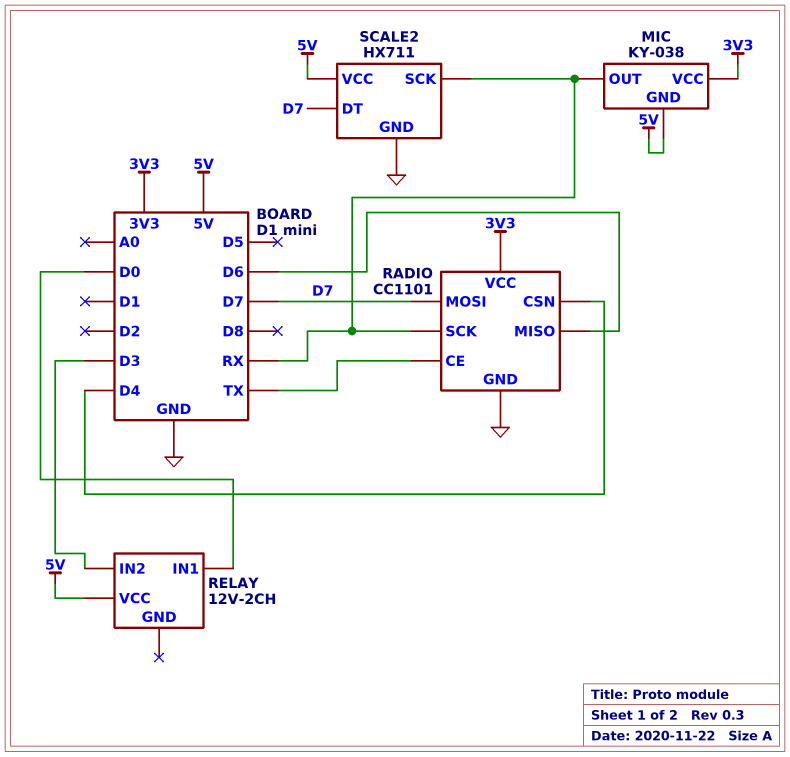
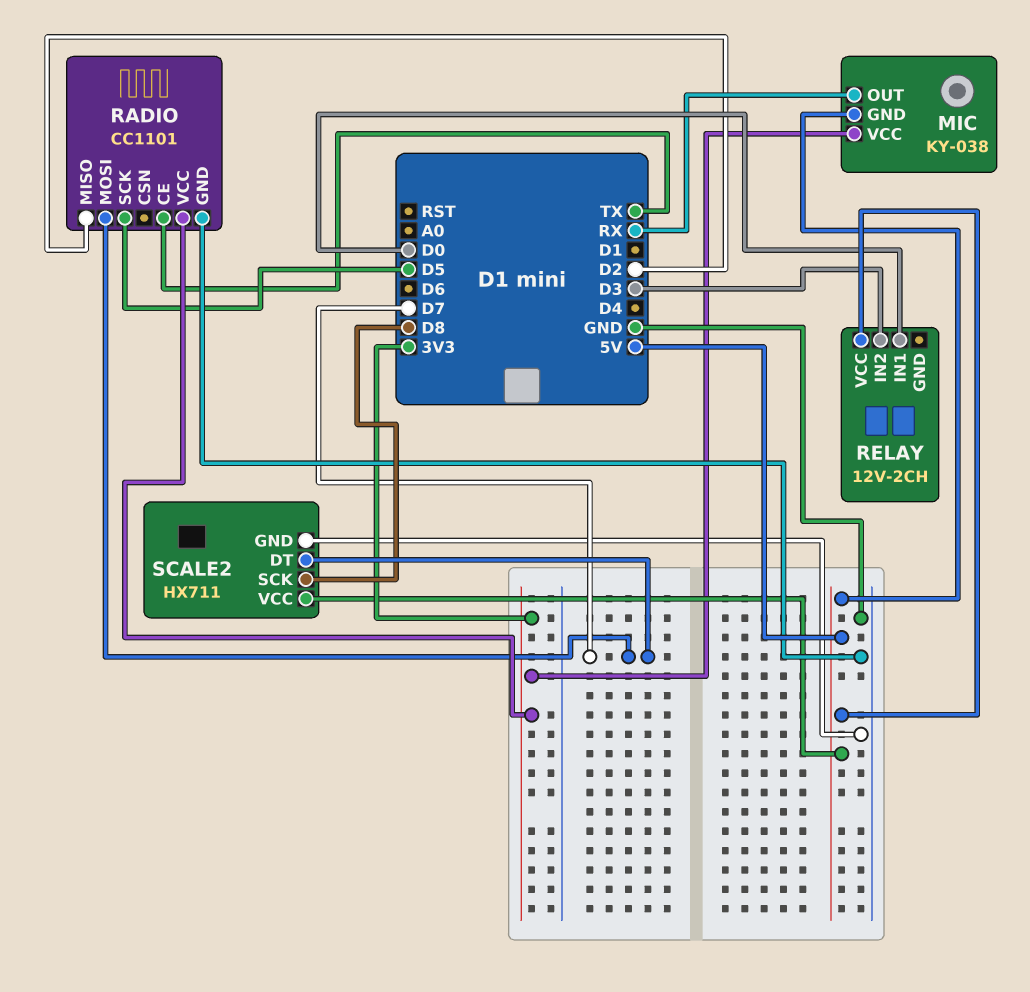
RADIO pin CSN: D4 -> none
RADIO pin MISO: D6 -> D2
RADIO pin SCK: RX -> D5
SCALE2 pin SCK: RX -> D8

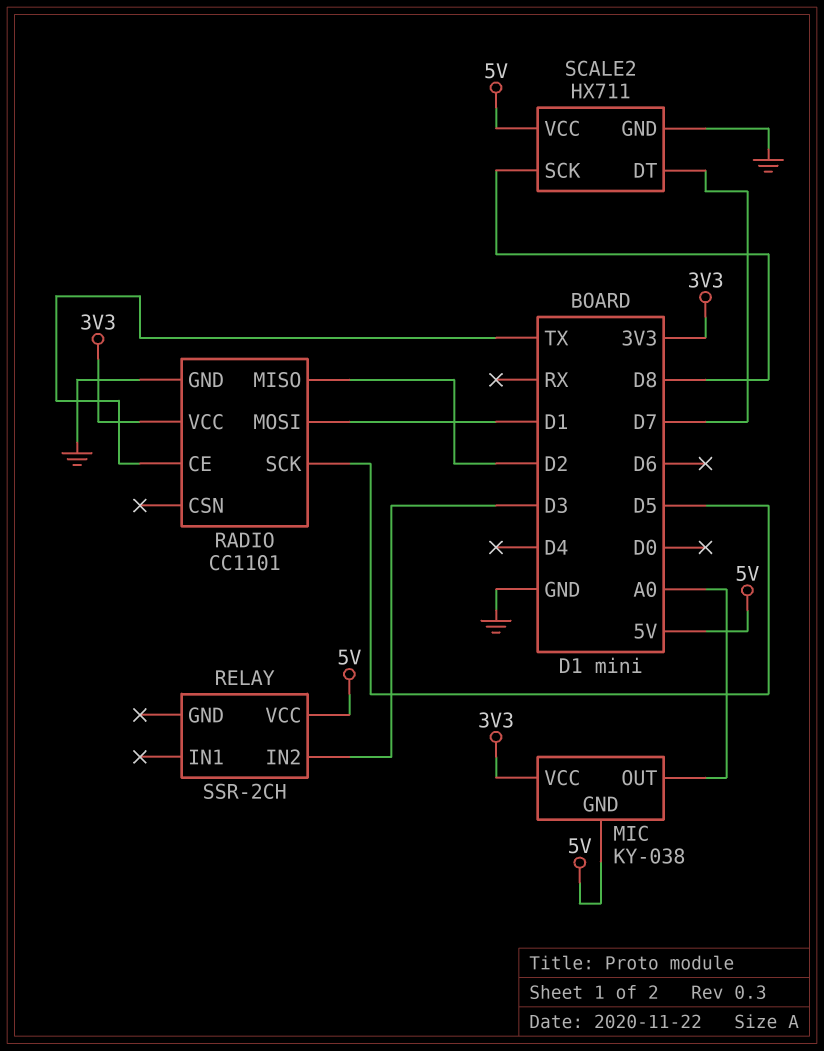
MIC pin OUT: RX -> A0
RADIO pin MOSI: D7 -> D1
RELAY: 12V-2CH -> SSR-2CH
RELAY pin IN1: D0 -> none

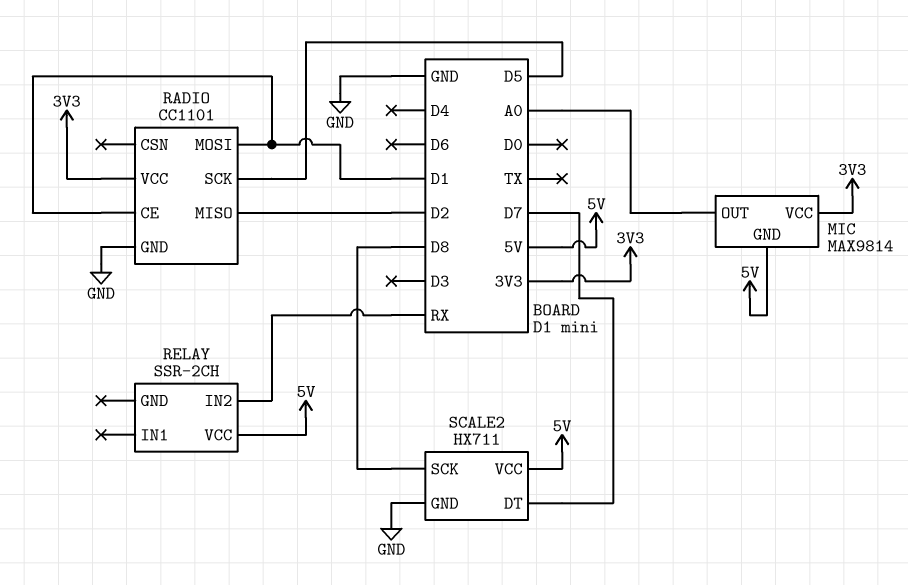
MIC: KY-038 -> MAX9814
RADIO pin CE: TX -> D1
RELAY pin IN2: D3 -> RX

